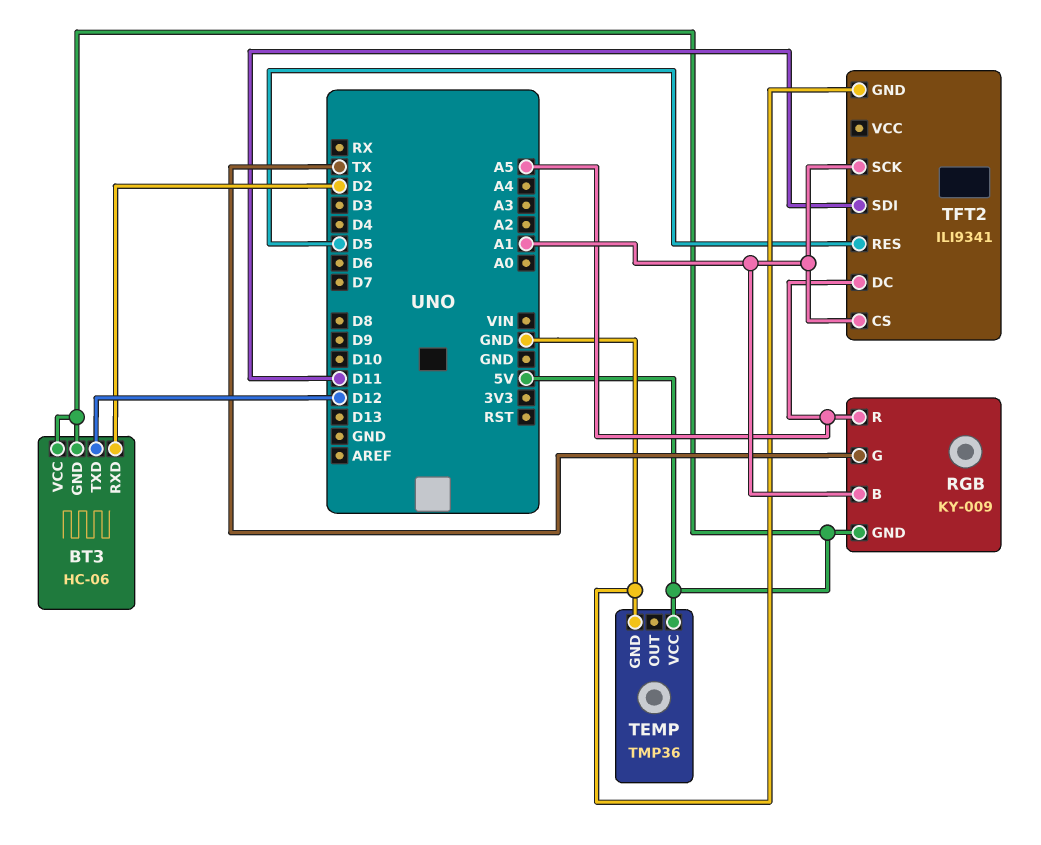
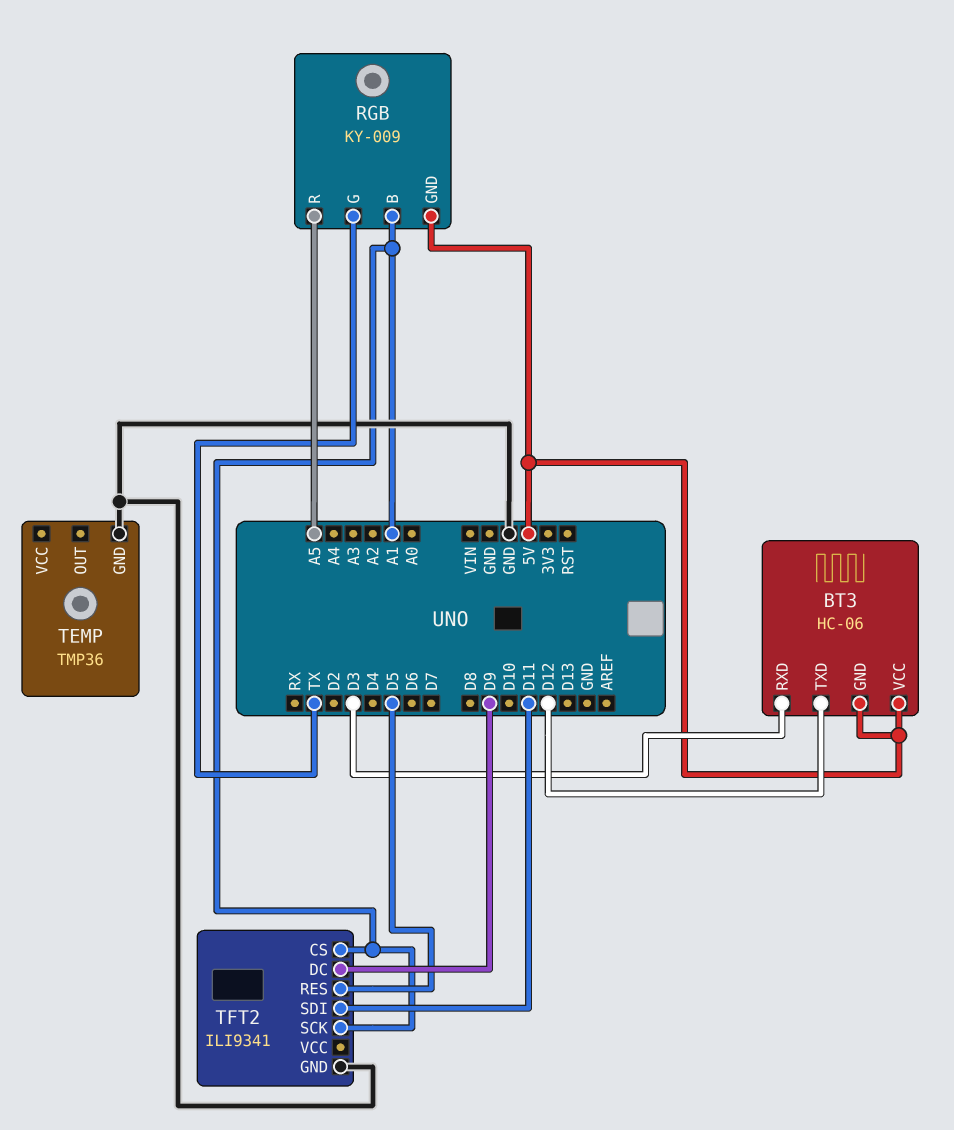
BT3 pin RXD: D2 -> D3
TEMP pin VCC: 5V -> none
TFT2 pin DC: A5 -> D9

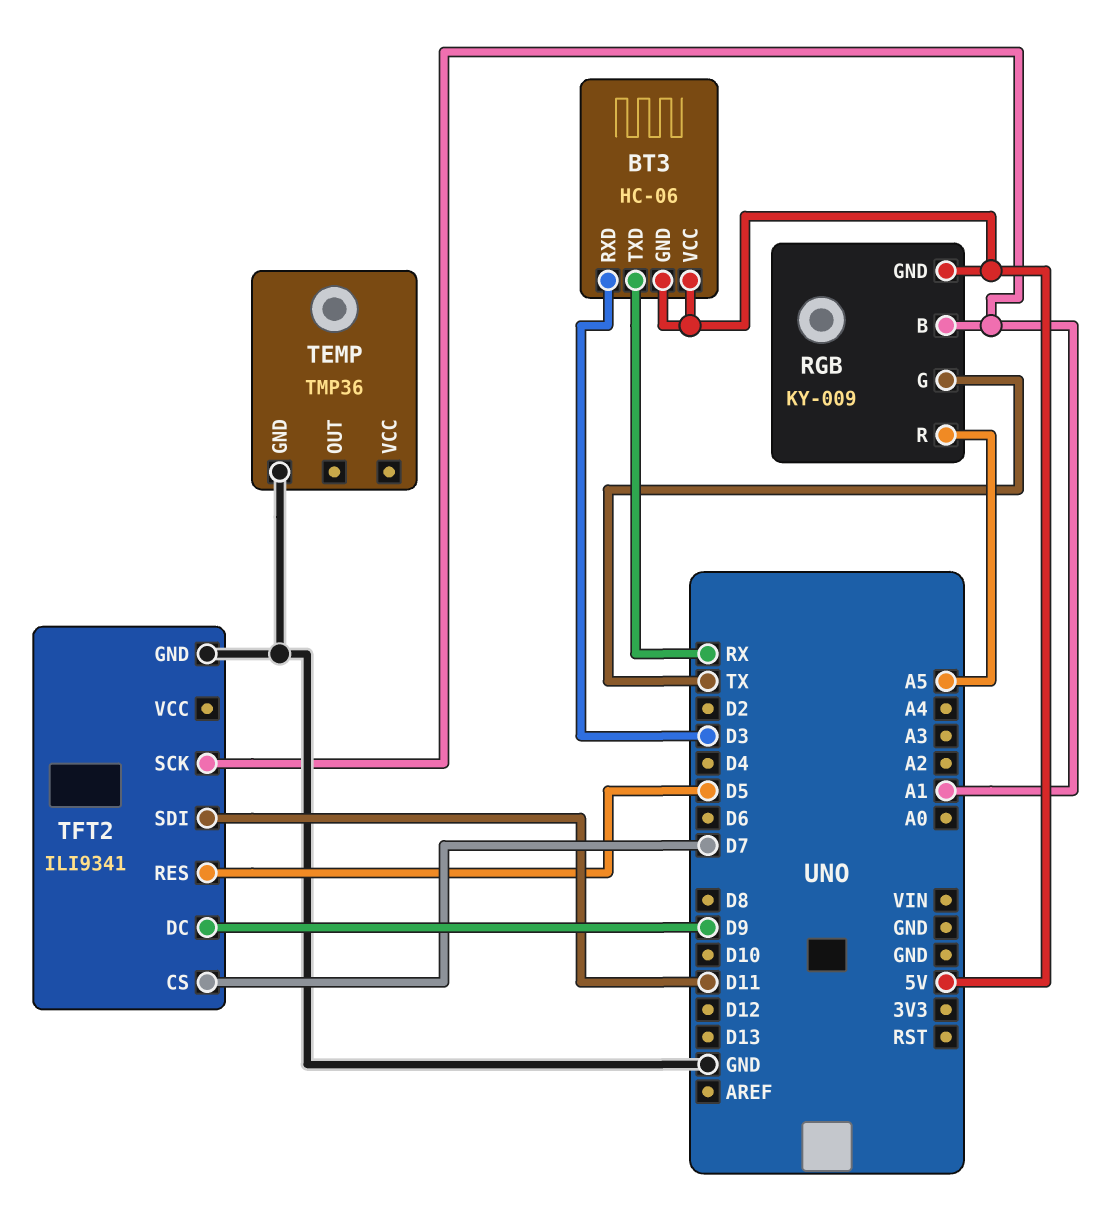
BT3 pin TXD: D12 -> RX
TFT2 pin CS: A1 -> D7

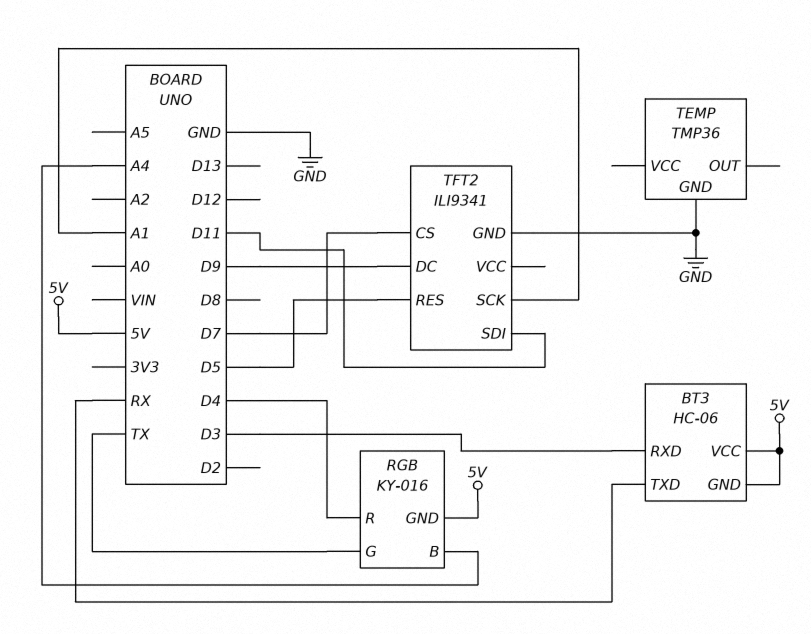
RGB: KY-009 -> KY-016
RGB pin B: A1 -> A4
RGB pin R: A5 -> D4

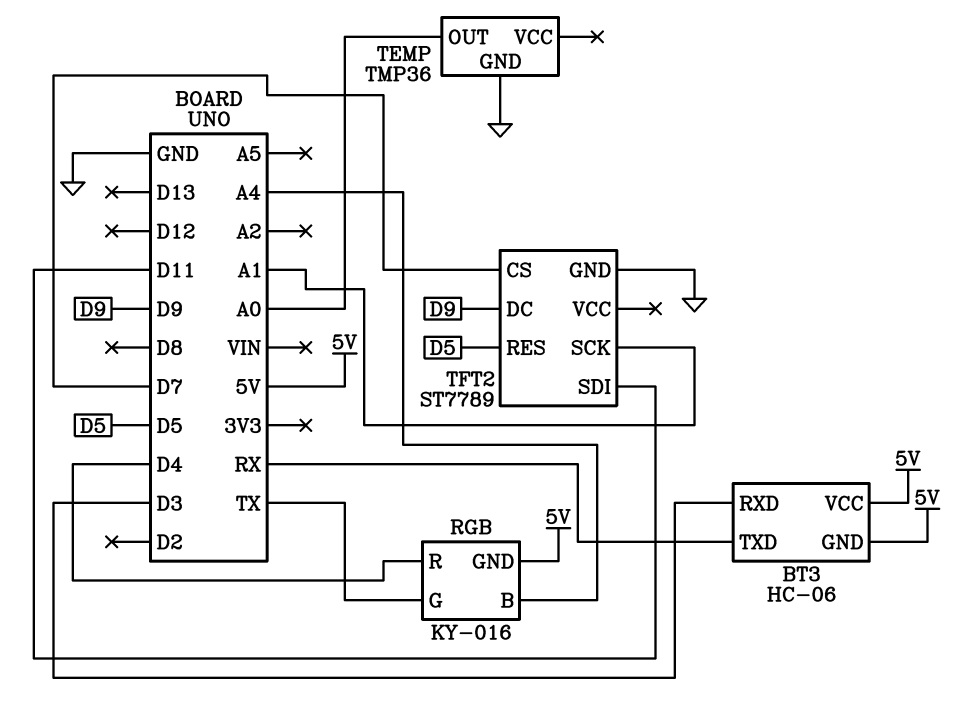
TEMP pin OUT: none -> A0
TFT2: ILI9341 -> ST7789

